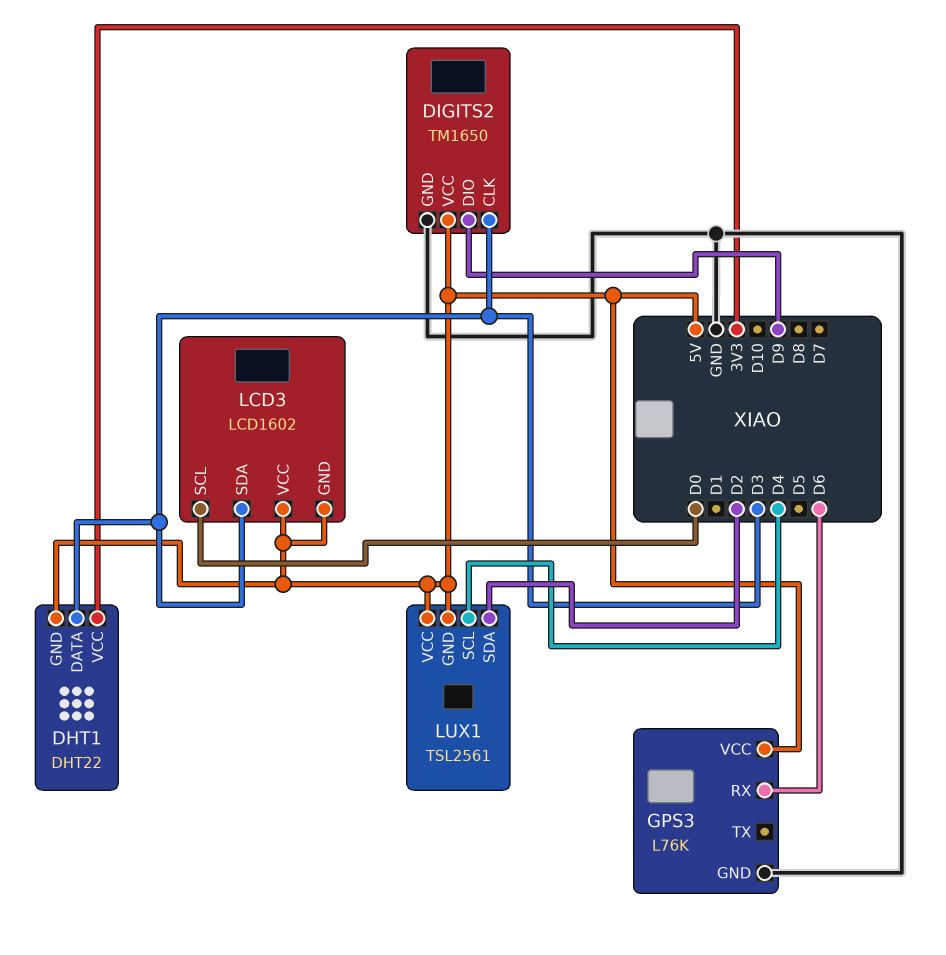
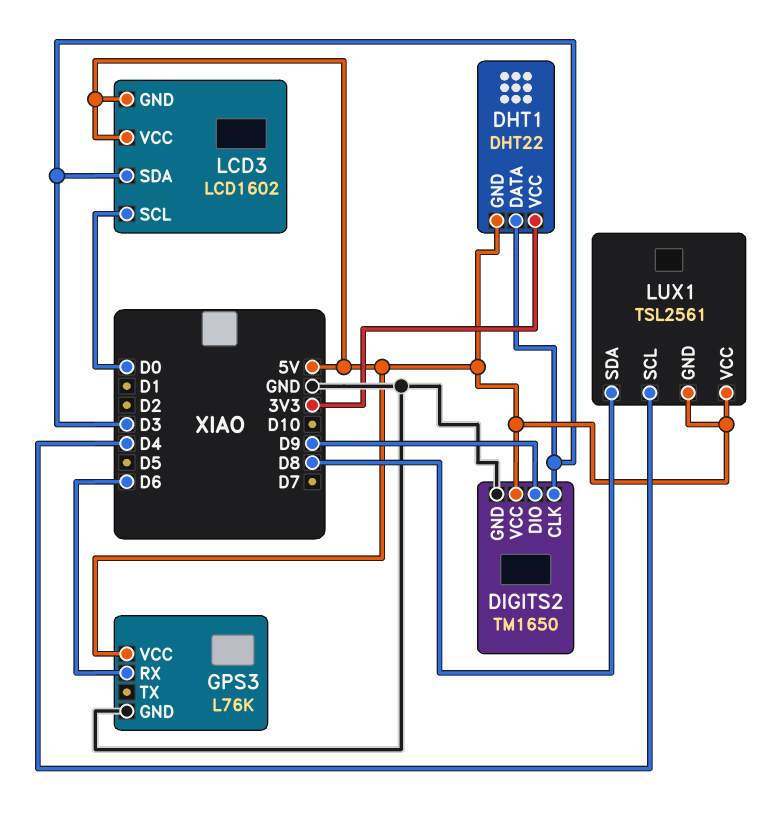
LUX1 pin SDA: D2 -> D8

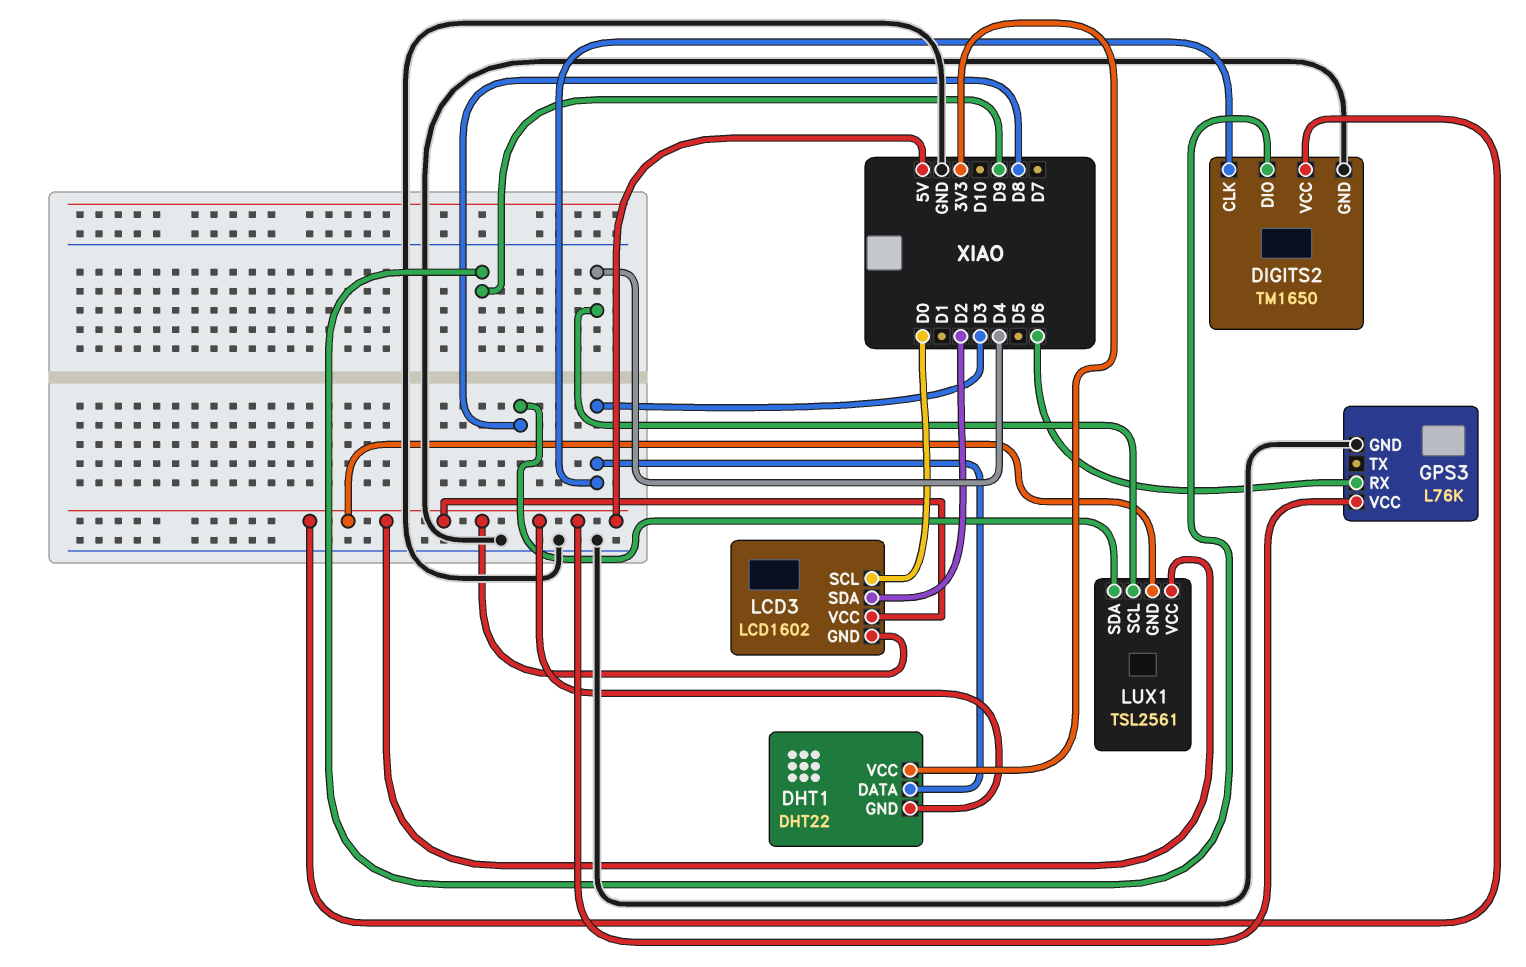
LCD3 pin SDA: D3 -> D2

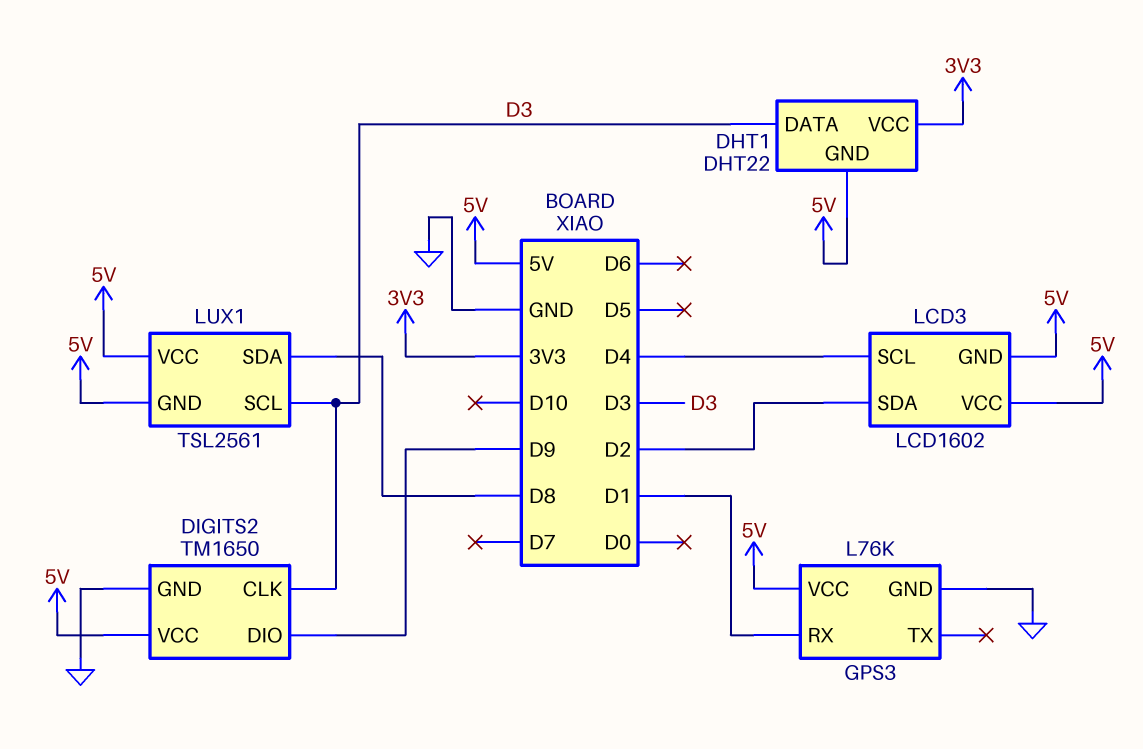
GPS3 pin RX: D6 -> D1
LCD3 pin SCL: D0 -> D4
LUX1 pin SCL: D4 -> D3

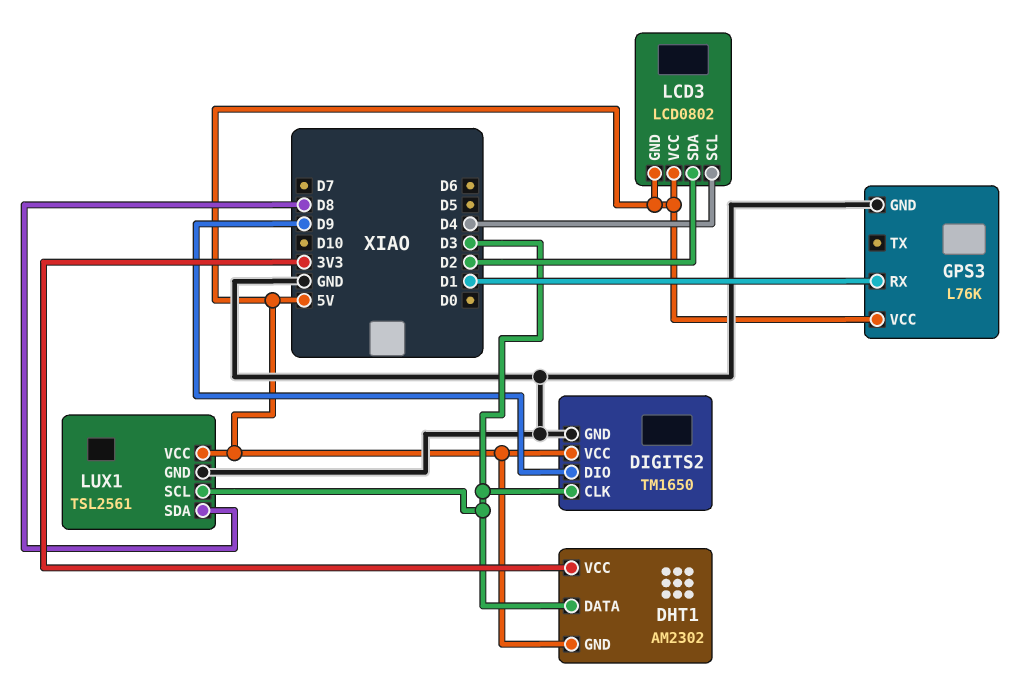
DHT1: DHT22 -> AM2302
LCD3: LCD1602 -> LCD0802
LUX1 pin GND: 5V -> GND

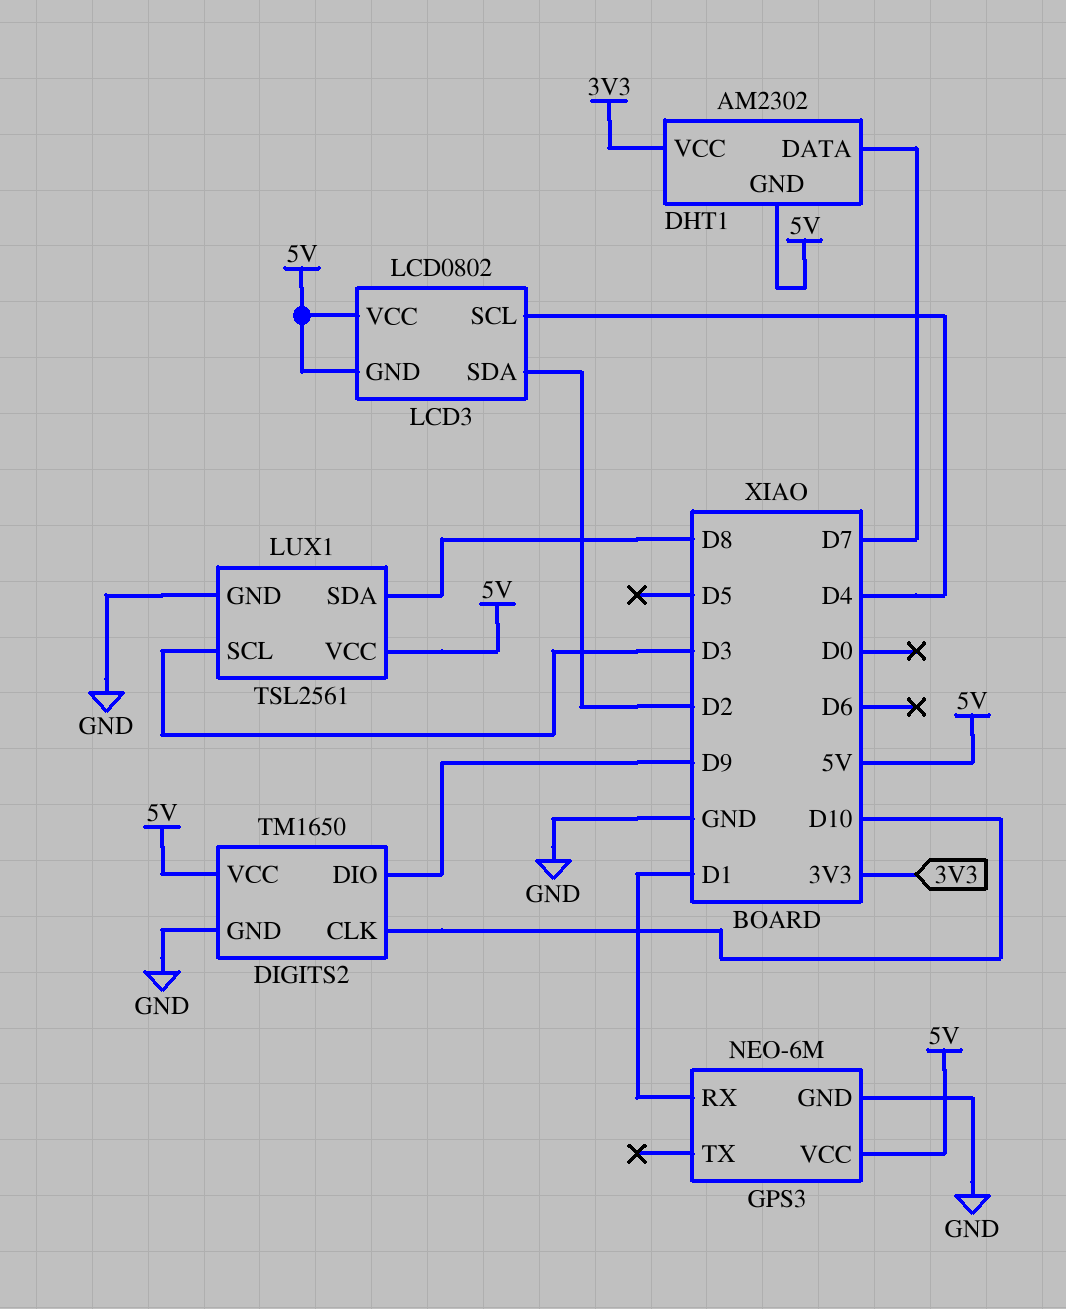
DHT1 pin DATA: D3 -> D7
DIGITS2 pin CLK: D3 -> D10
GPS3: L76K -> NEO-6M

